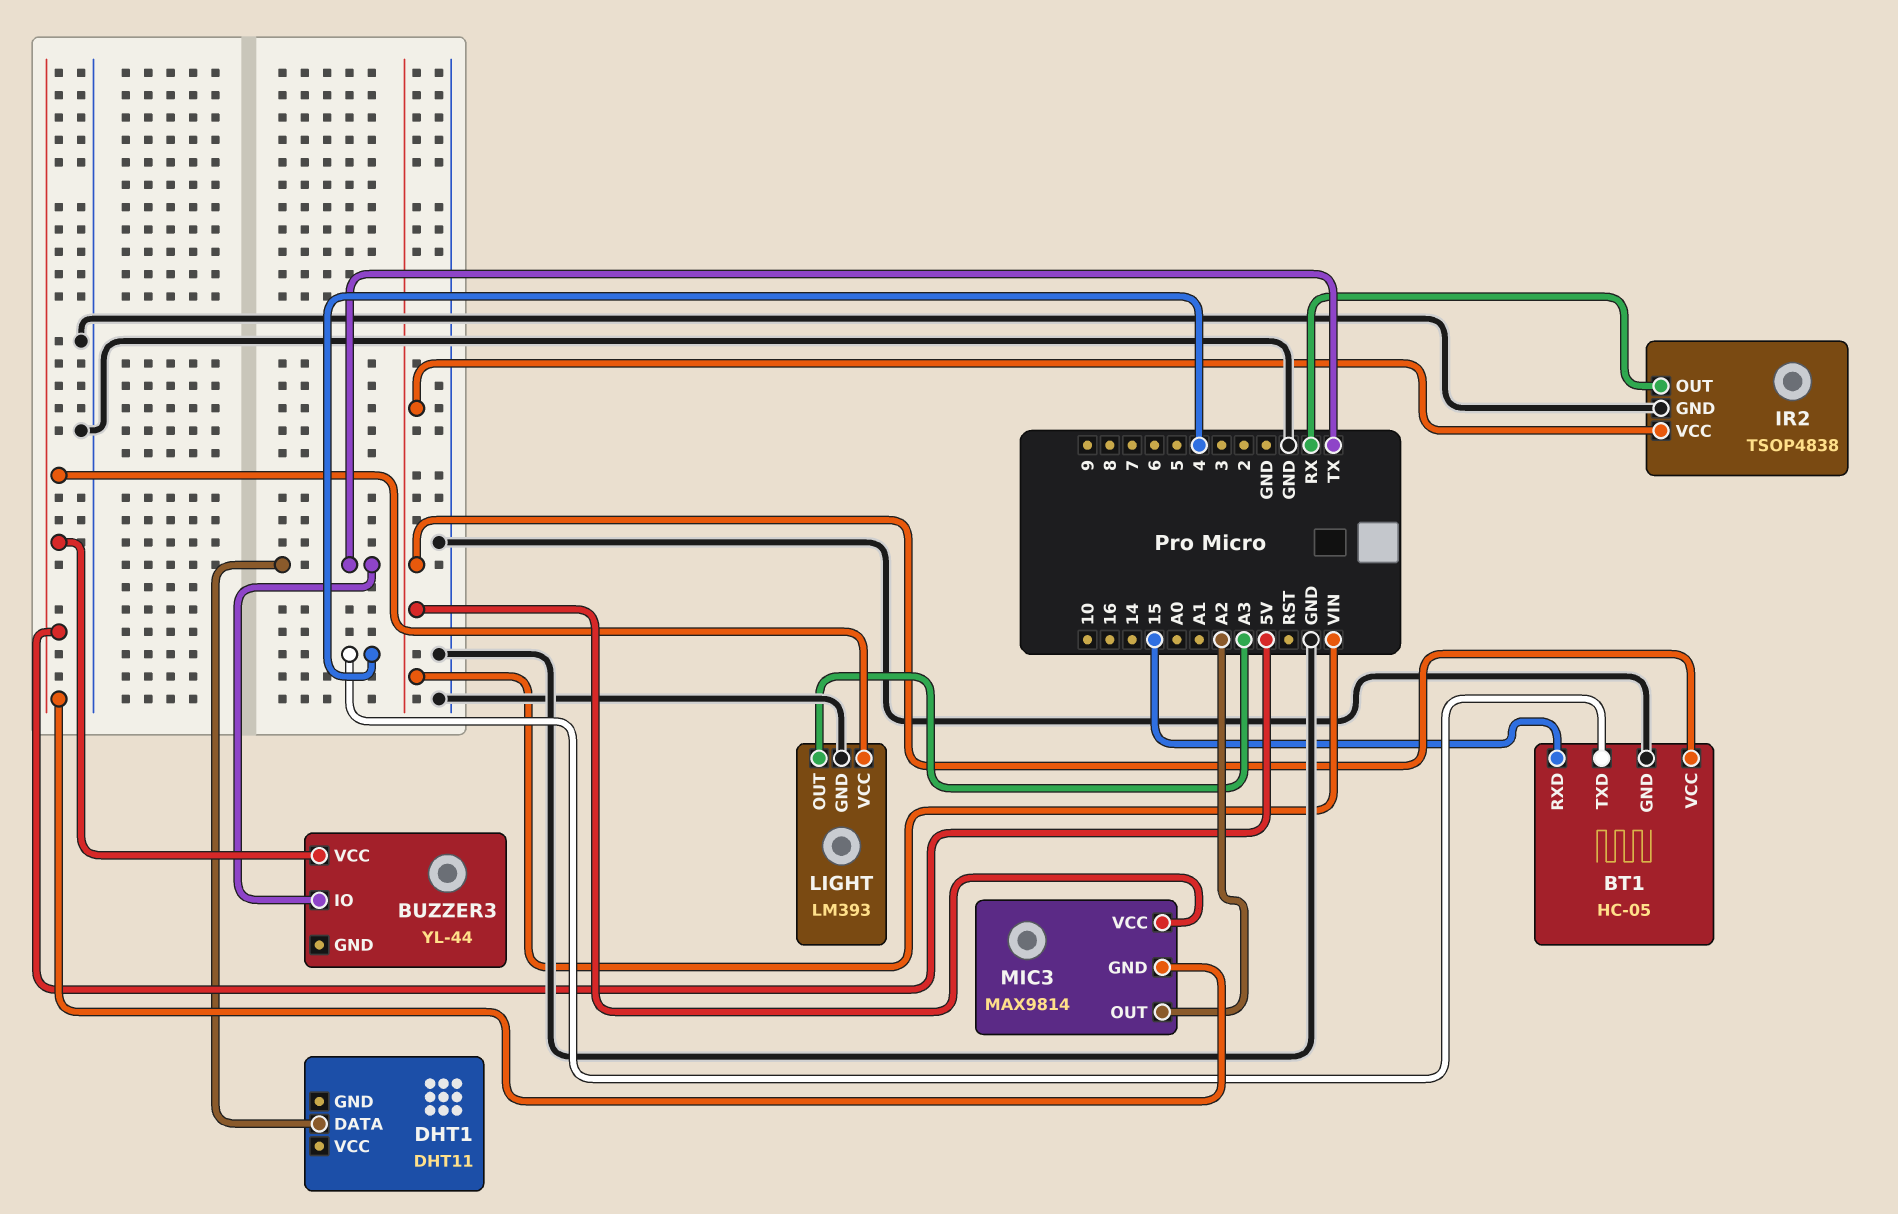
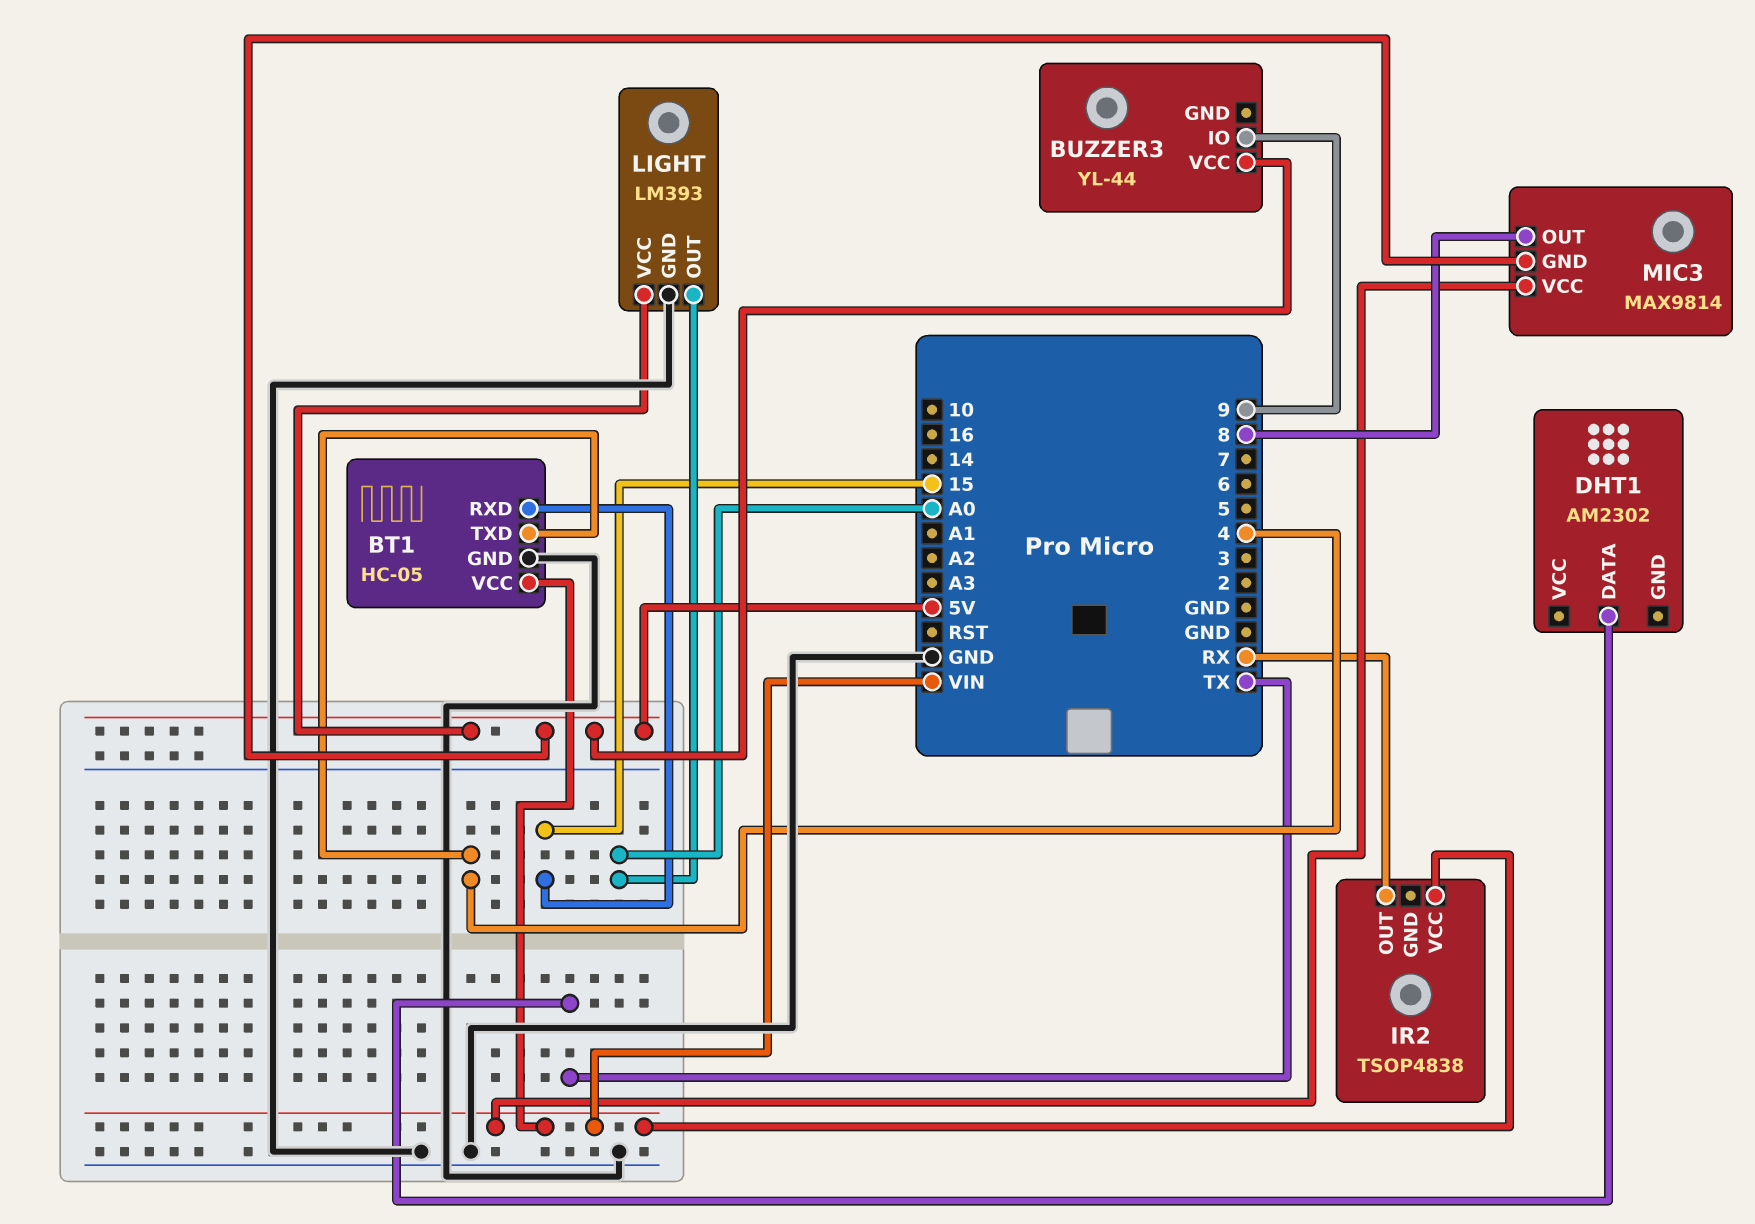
BUZZER3 pin IO: TX -> 9
DHT1: DHT11 -> AM2302
IR2 pin GND: GND -> none
LIGHT pin OUT: A3 -> A0
MIC3 pin OUT: A2 -> 8

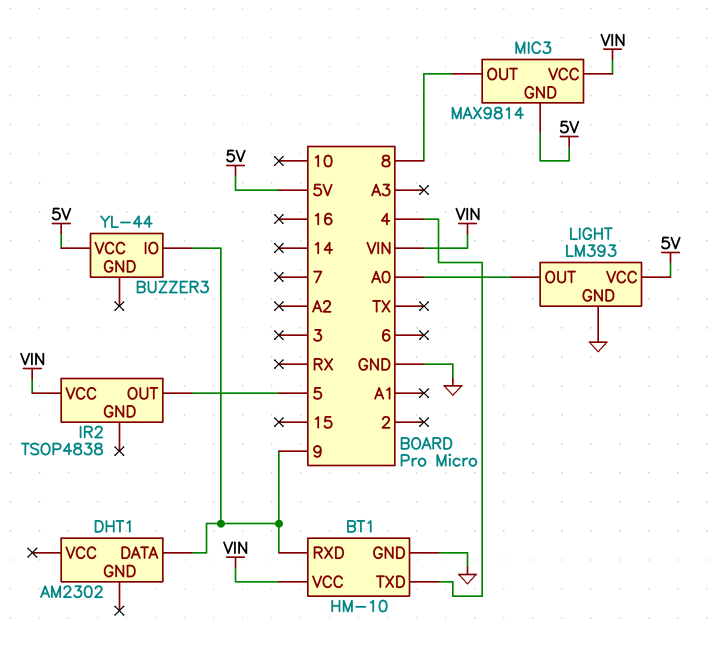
BT1: HC-05 -> HM-10
BT1 pin RXD: 15 -> 9
DHT1 pin DATA: TX -> 9
IR2 pin OUT: RX -> 5

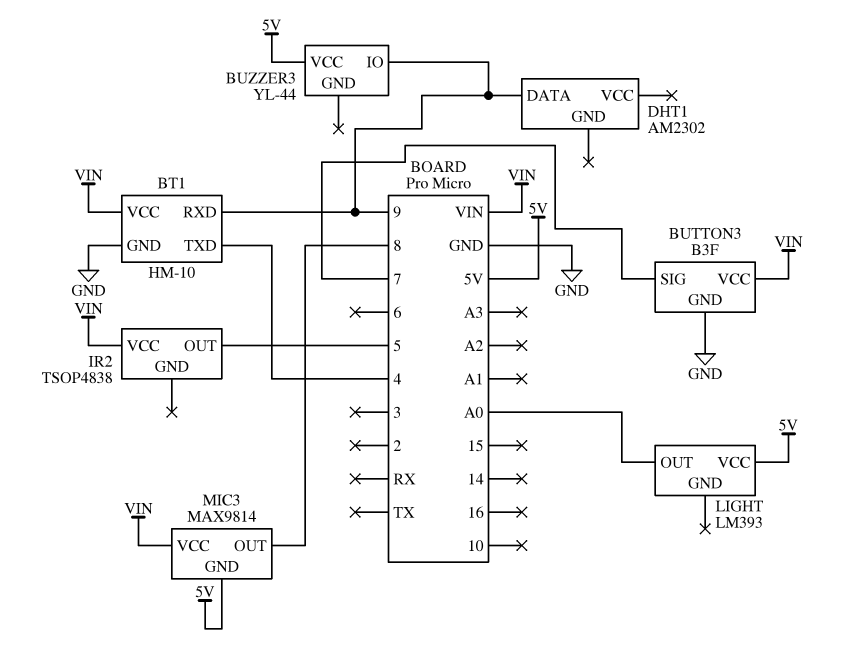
BUTTON3: none -> B3F
BUTTON3 pin GND: none -> GND
BUTTON3 pin SIG: none -> 7
BUTTON3 pin VCC: none -> VIN
LIGHT pin GND: GND -> none

